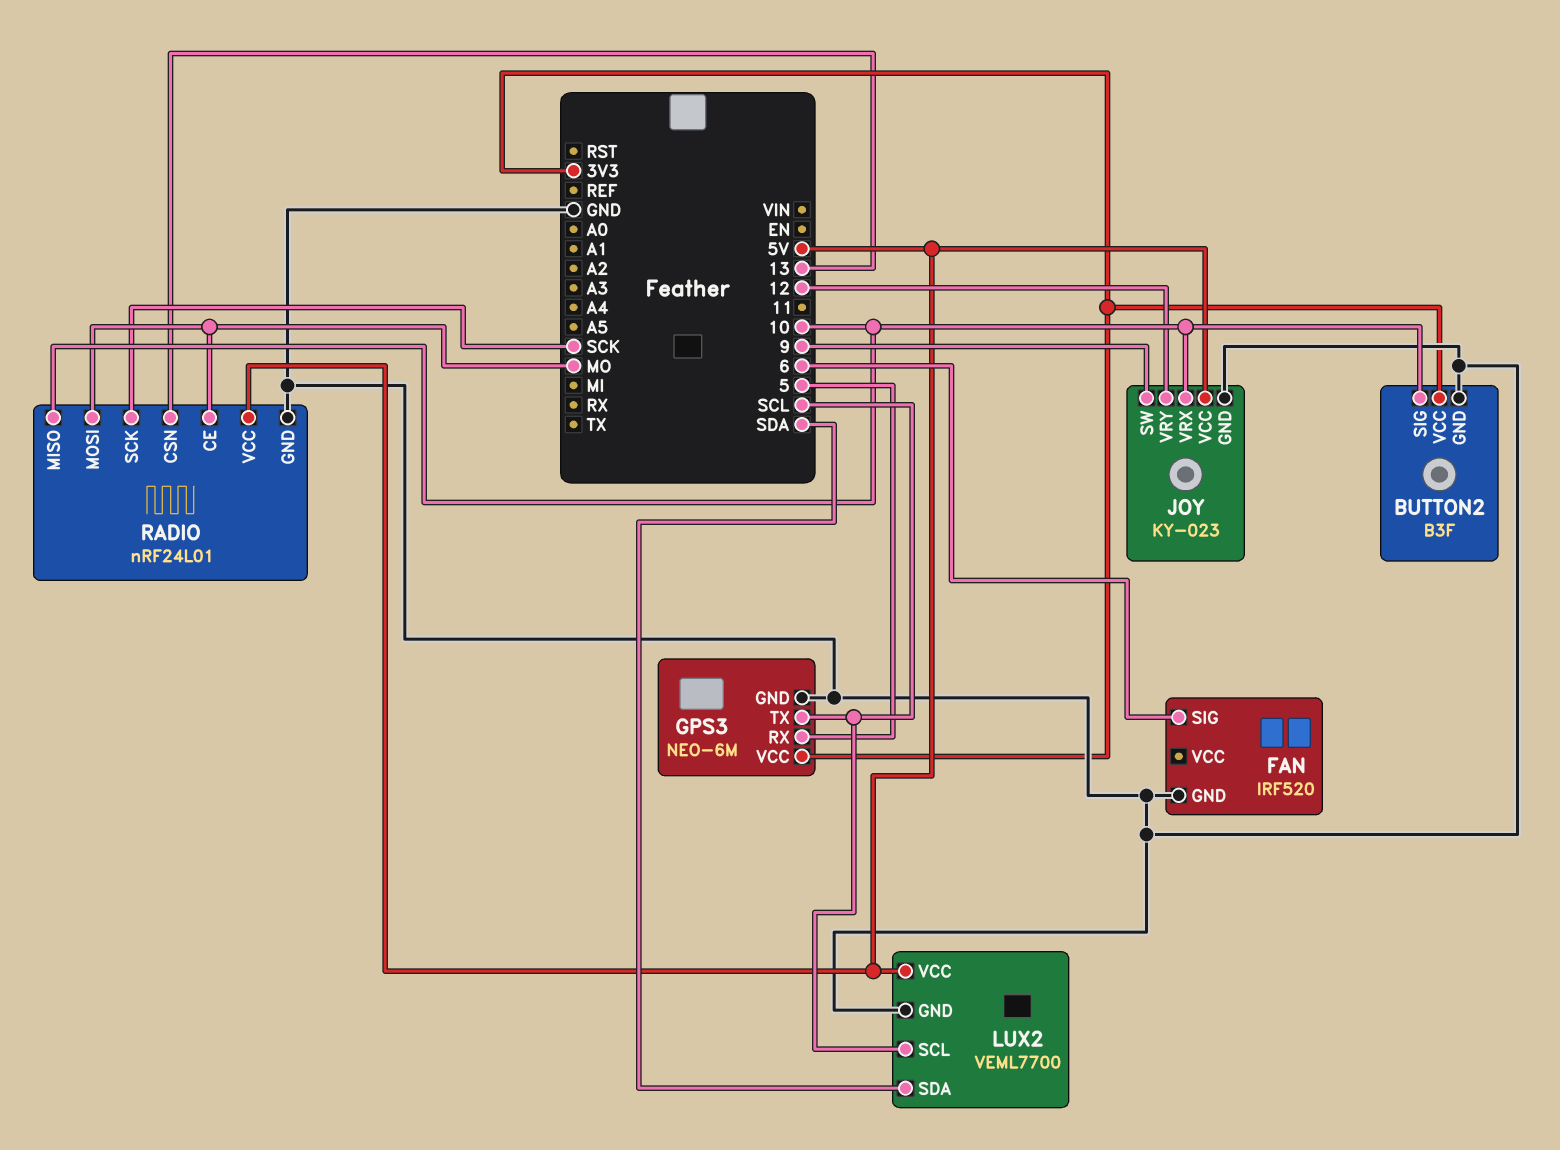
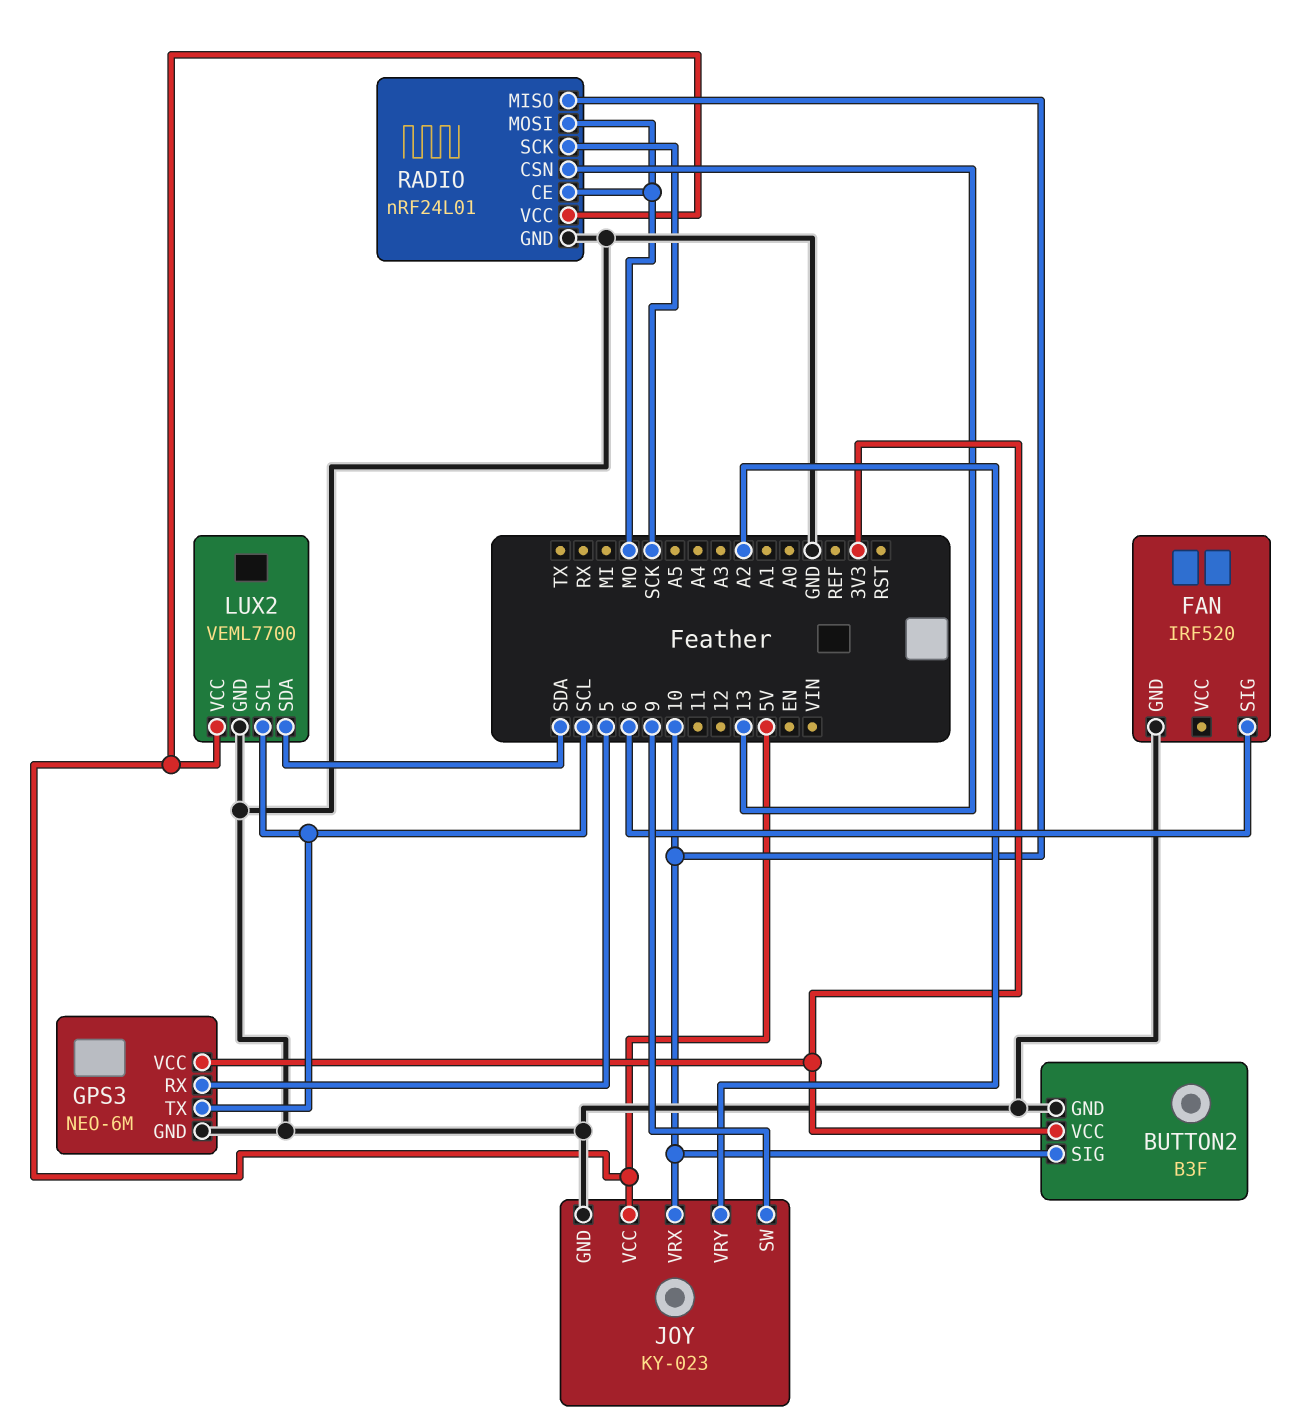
JOY pin VRY: 12 -> A2

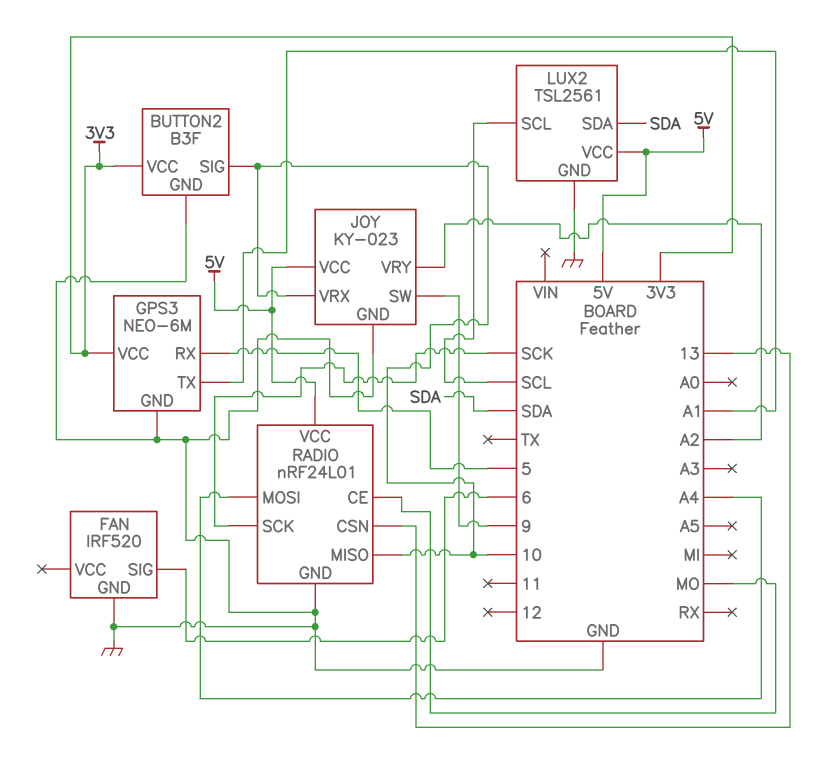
GPS3 pin TX: SCL -> A1
LUX2: VEML7700 -> TSL2561
RADIO pin MOSI: MO -> A4

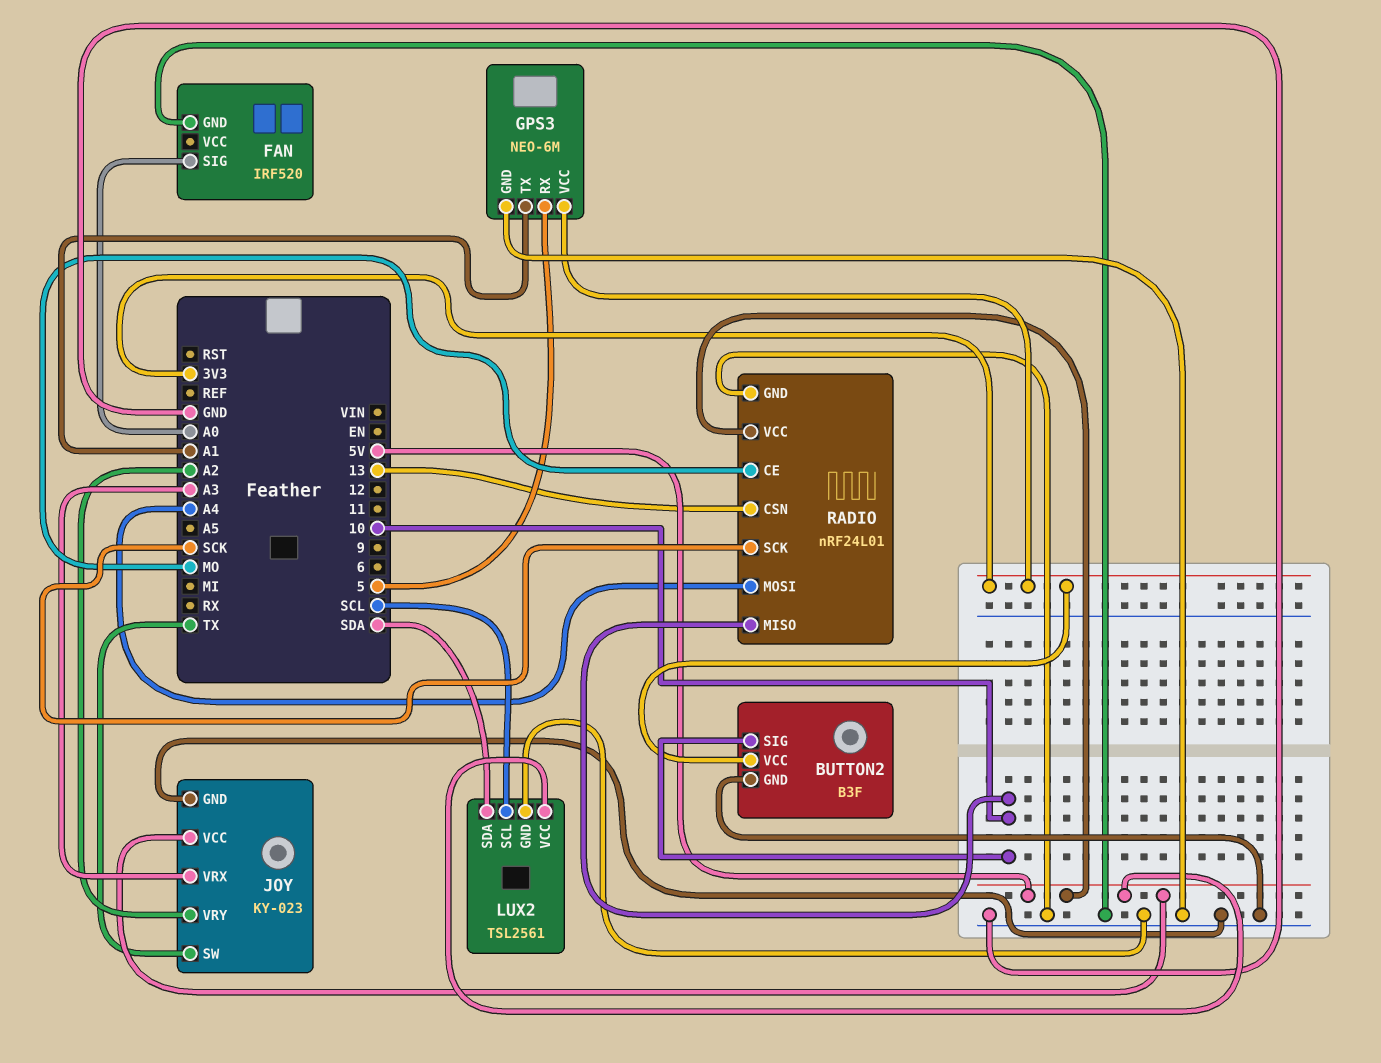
FAN pin SIG: 6 -> A0
JOY pin SW: 9 -> TX
JOY pin VRX: 10 -> A3

